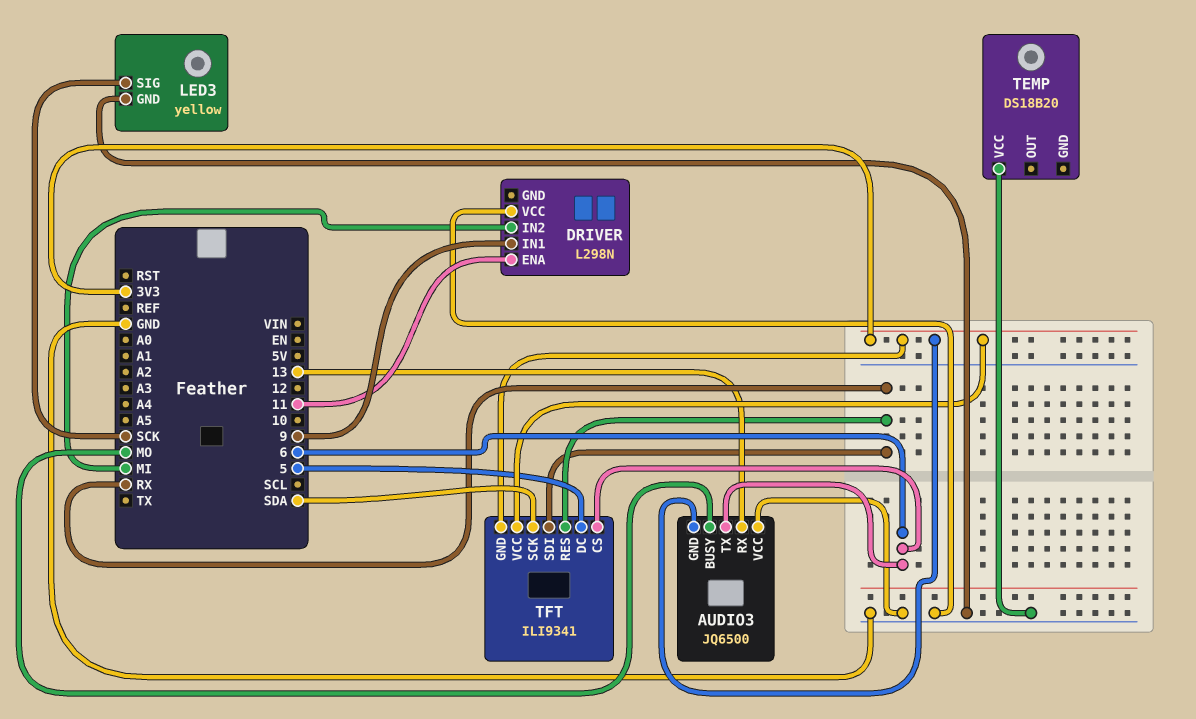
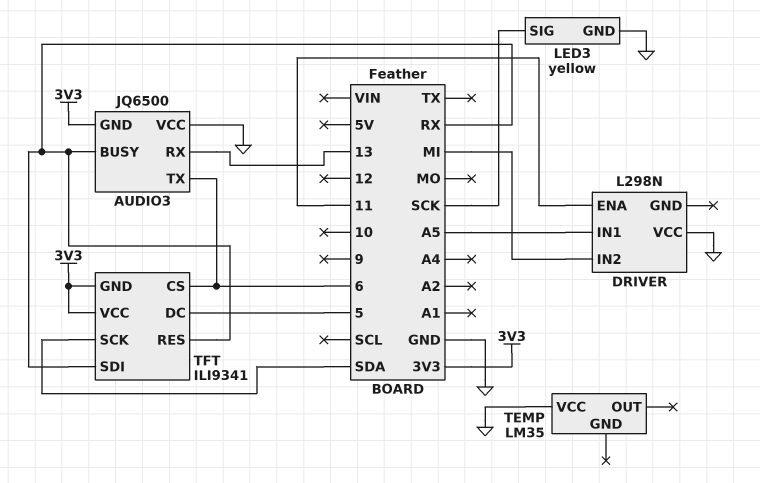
AUDIO3 pin BUSY: MO -> RX
DRIVER pin IN1: 9 -> A5
TEMP: DS18B20 -> LM35

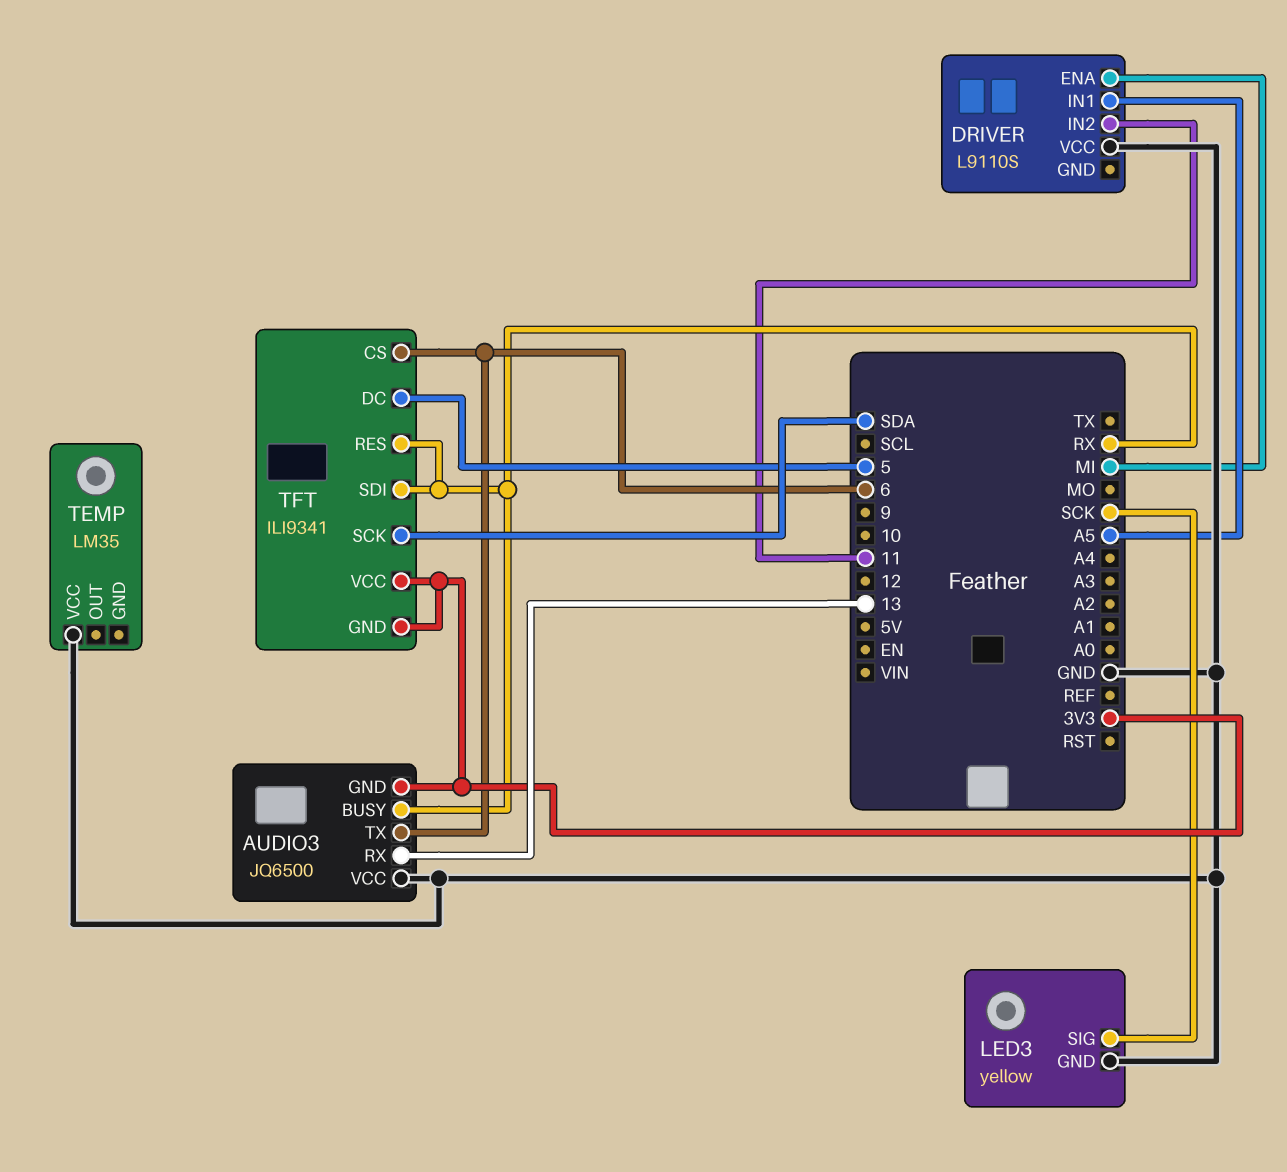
DRIVER: L298N -> L9110S
DRIVER pin ENA: 11 -> MI
DRIVER pin IN2: MI -> 11

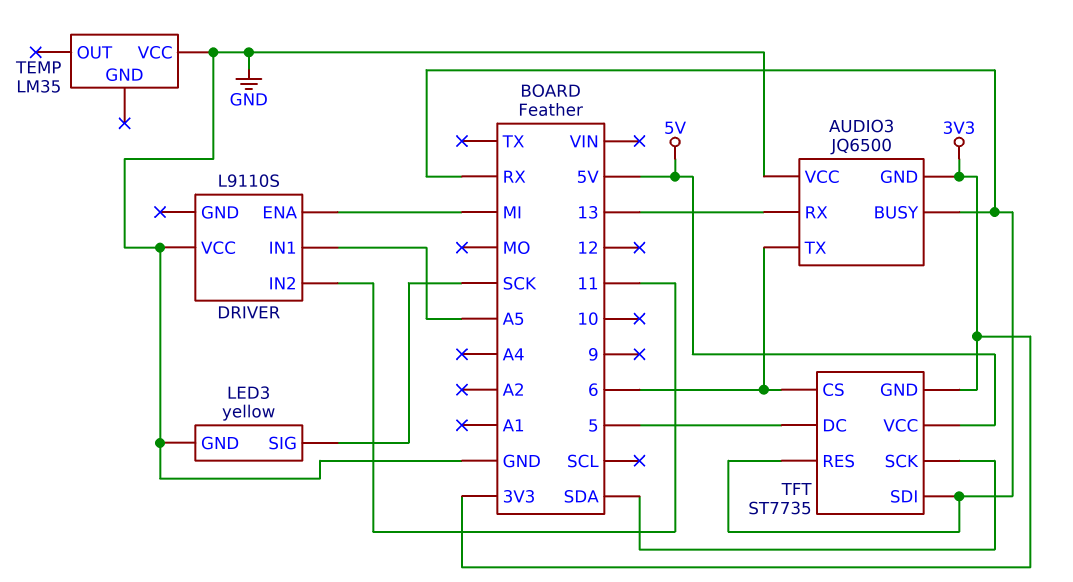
TFT: ILI9341 -> ST7735
TFT pin VCC: 3V3 -> 5V

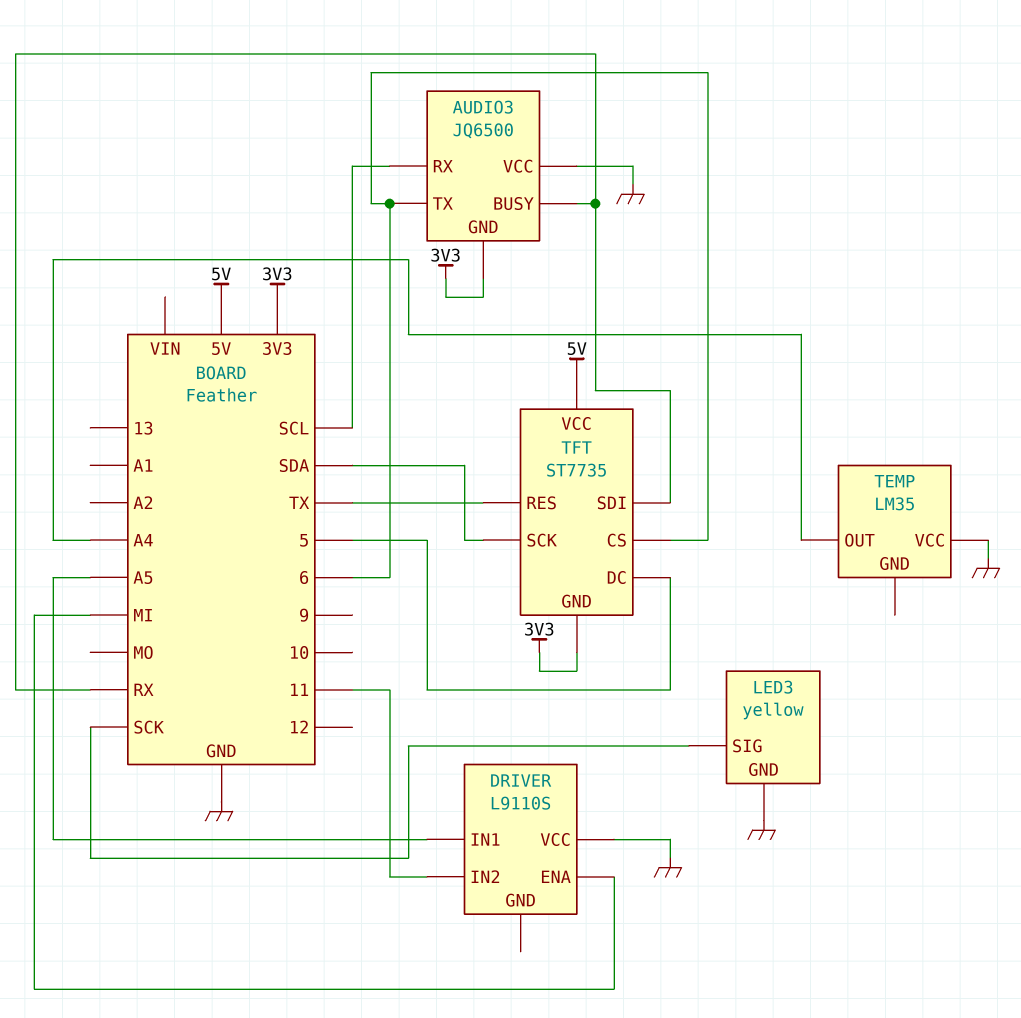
AUDIO3 pin RX: 13 -> SCL
TEMP pin OUT: none -> A4
TFT pin RES: RX -> TX

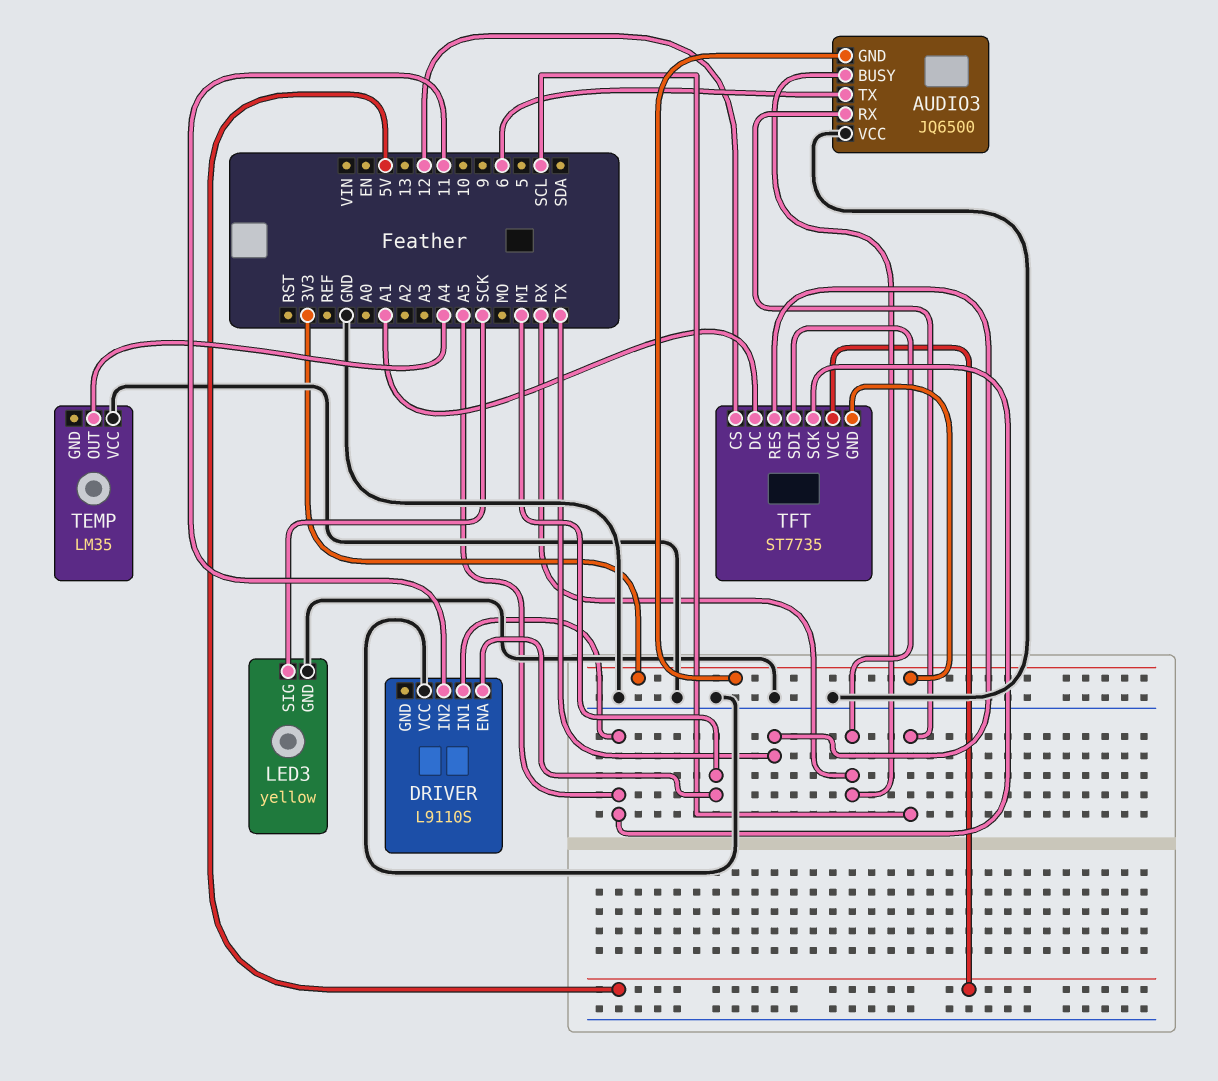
TFT pin CS: 6 -> 12
TFT pin DC: 5 -> A1
TFT pin SCK: SDA -> A5

